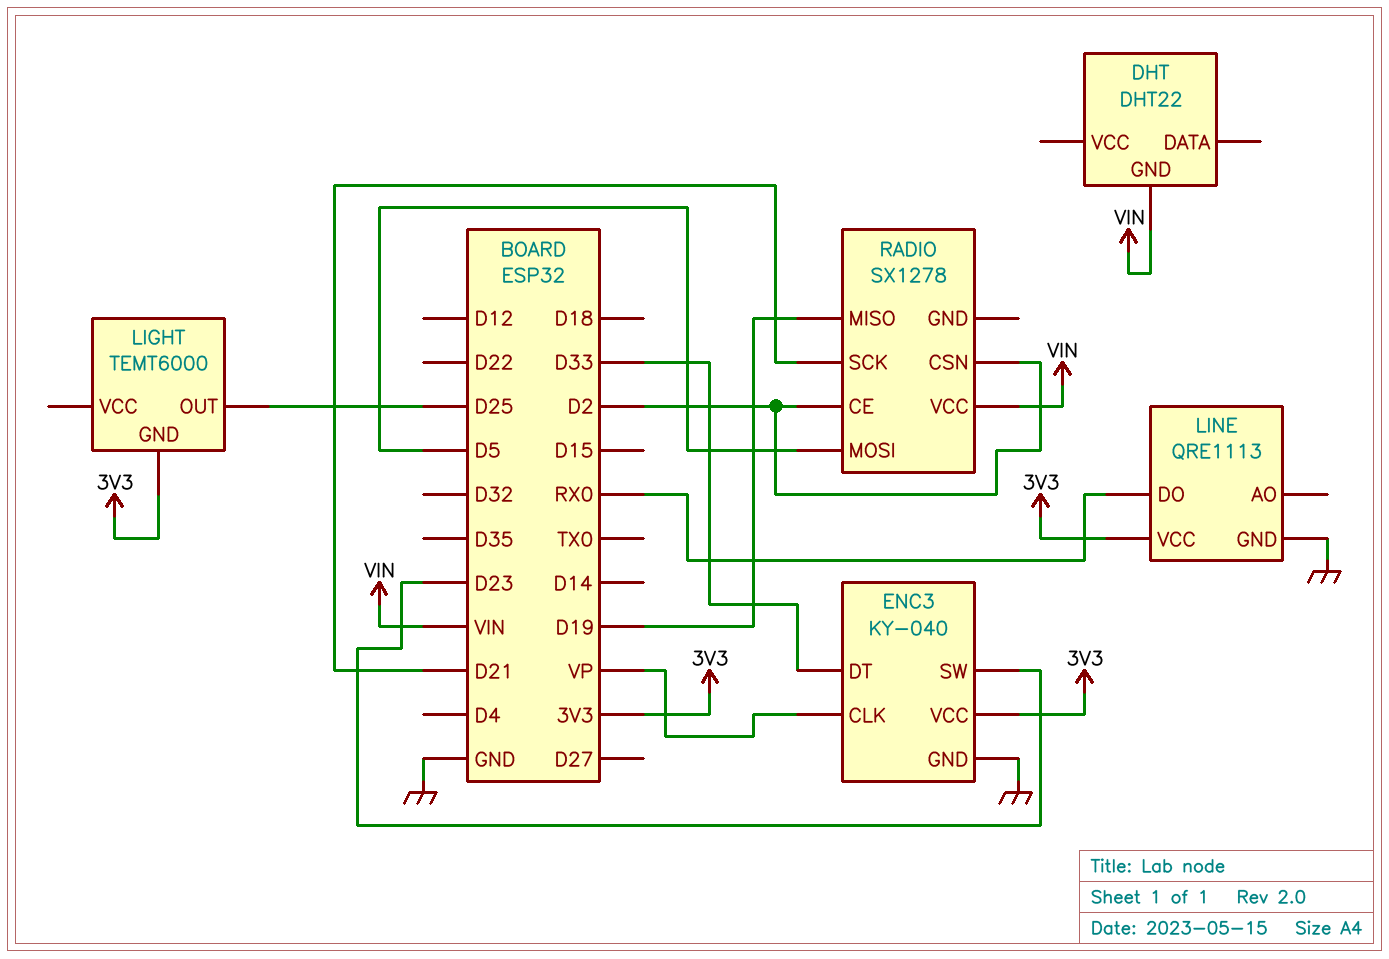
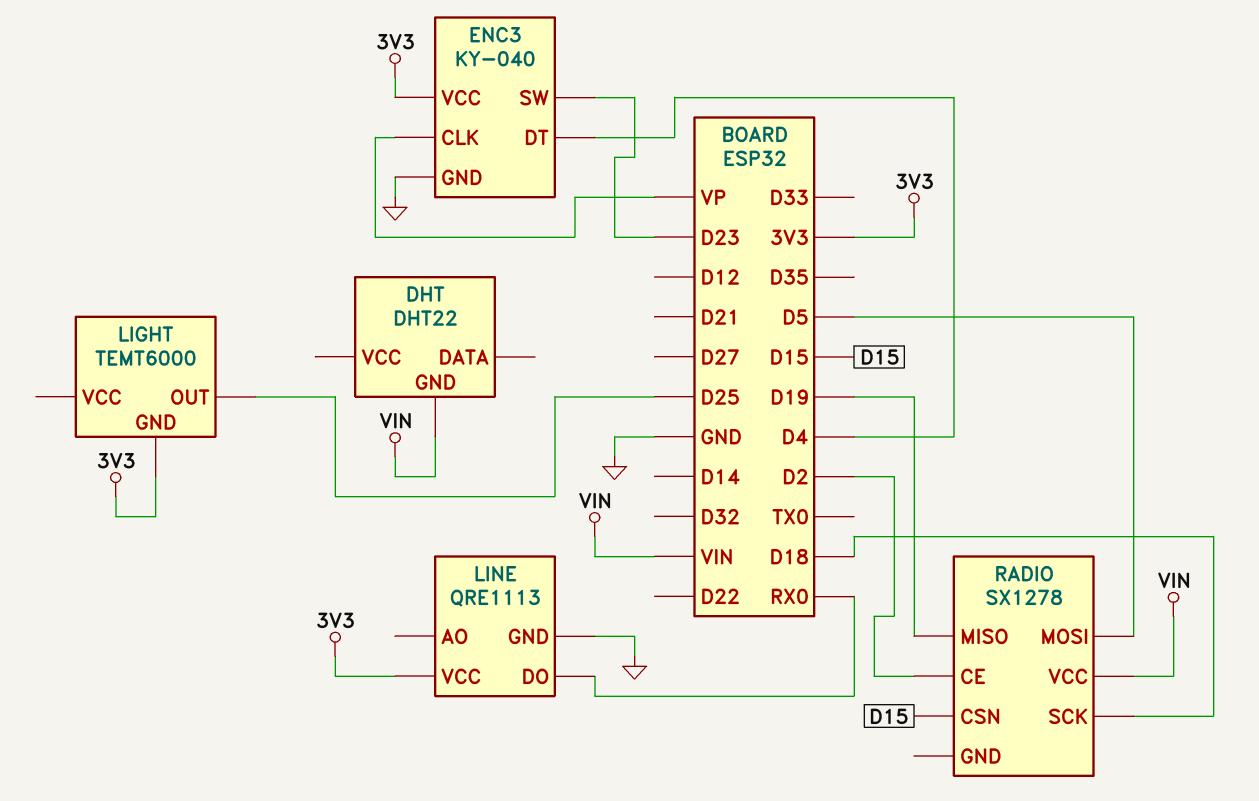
ENC3 pin DT: D33 -> D4
RADIO pin CSN: D2 -> D15
RADIO pin SCK: D21 -> D18

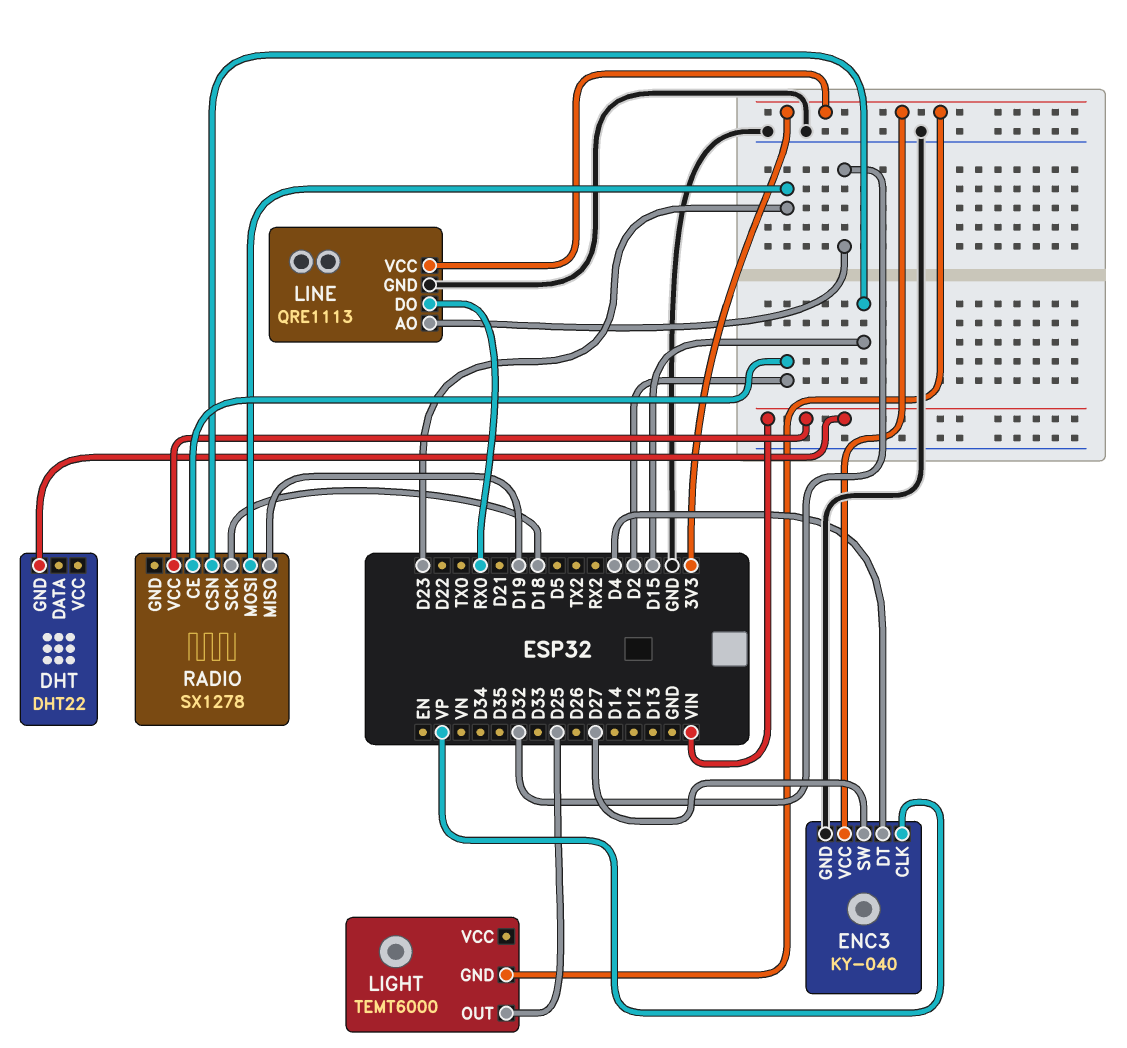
ENC3 pin SW: D23 -> D27
LINE pin AO: none -> D32
RADIO pin MOSI: D5 -> D23

